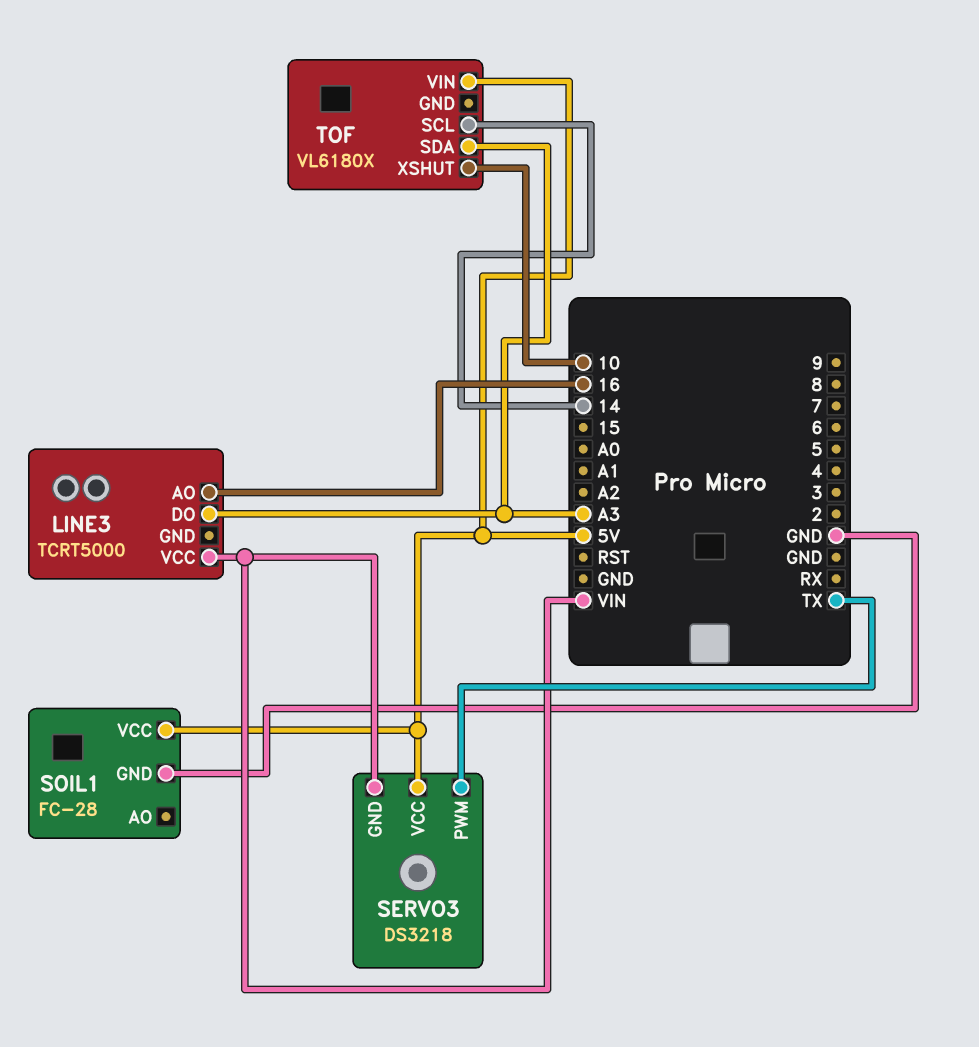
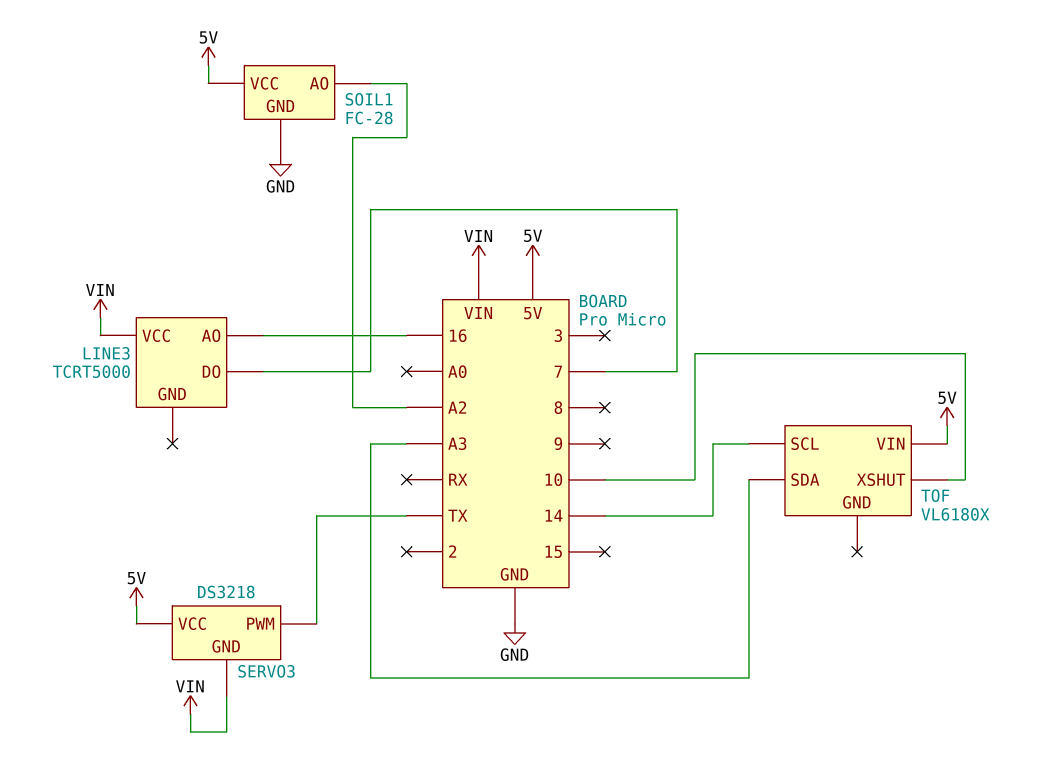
LINE3 pin DO: A3 -> 7
SOIL1 pin AO: none -> A2

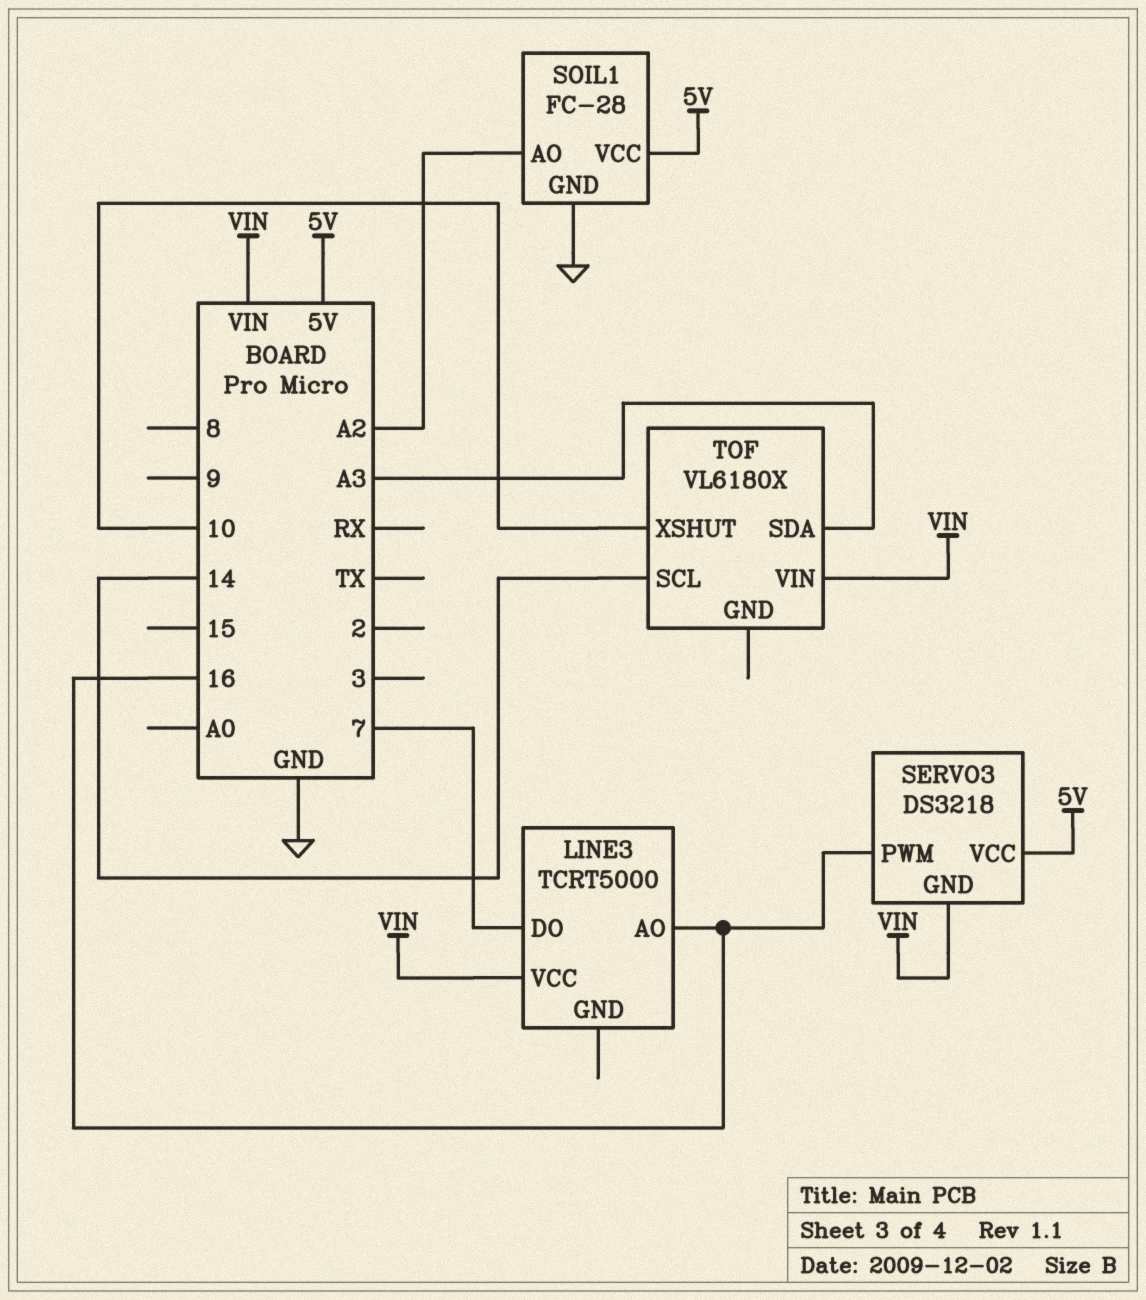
SERVO3 pin PWM: TX -> 16
TOF pin VIN: 5V -> VIN

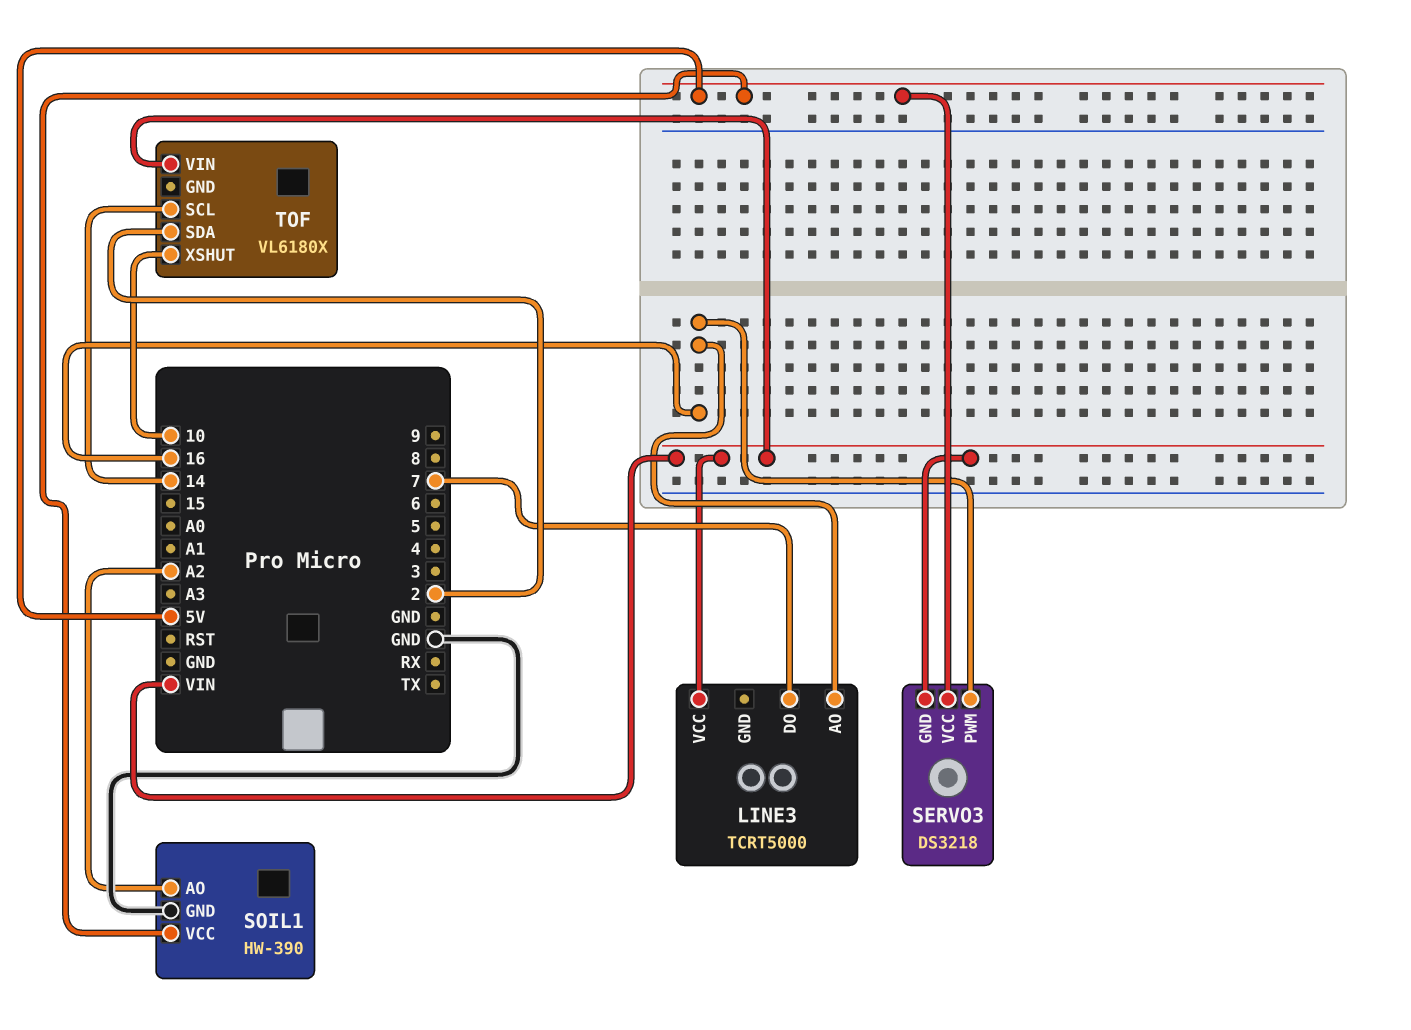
SOIL1: FC-28 -> HW-390
TOF pin SDA: A3 -> 2

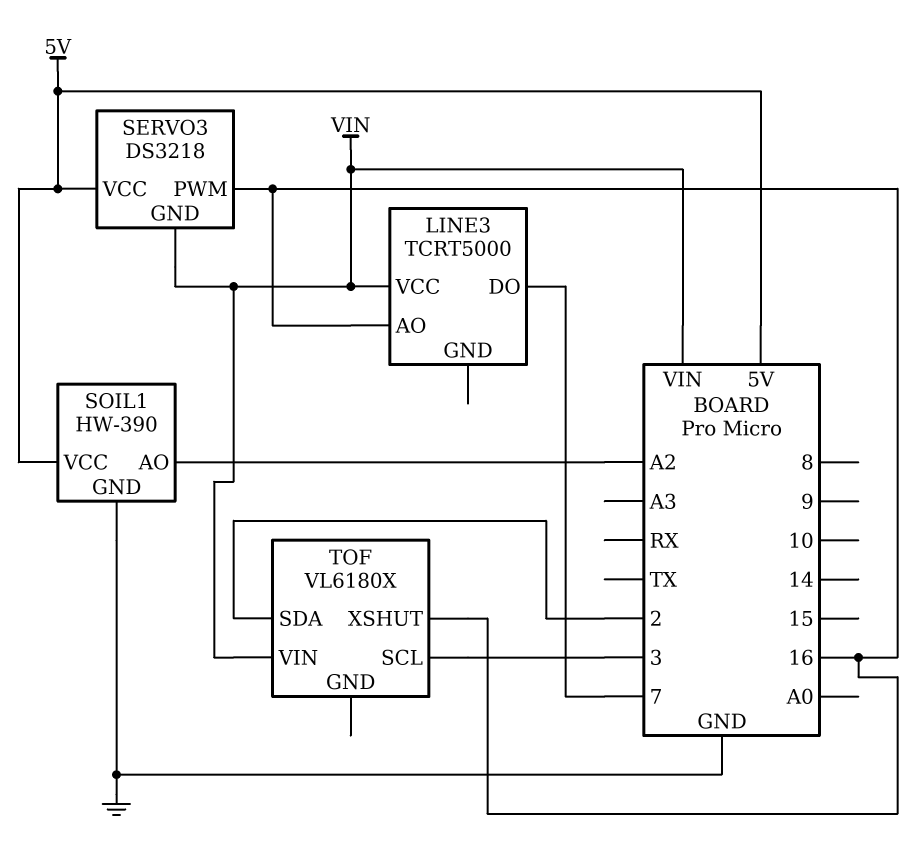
TOF pin SCL: 14 -> 3
TOF pin XSHUT: 10 -> 16

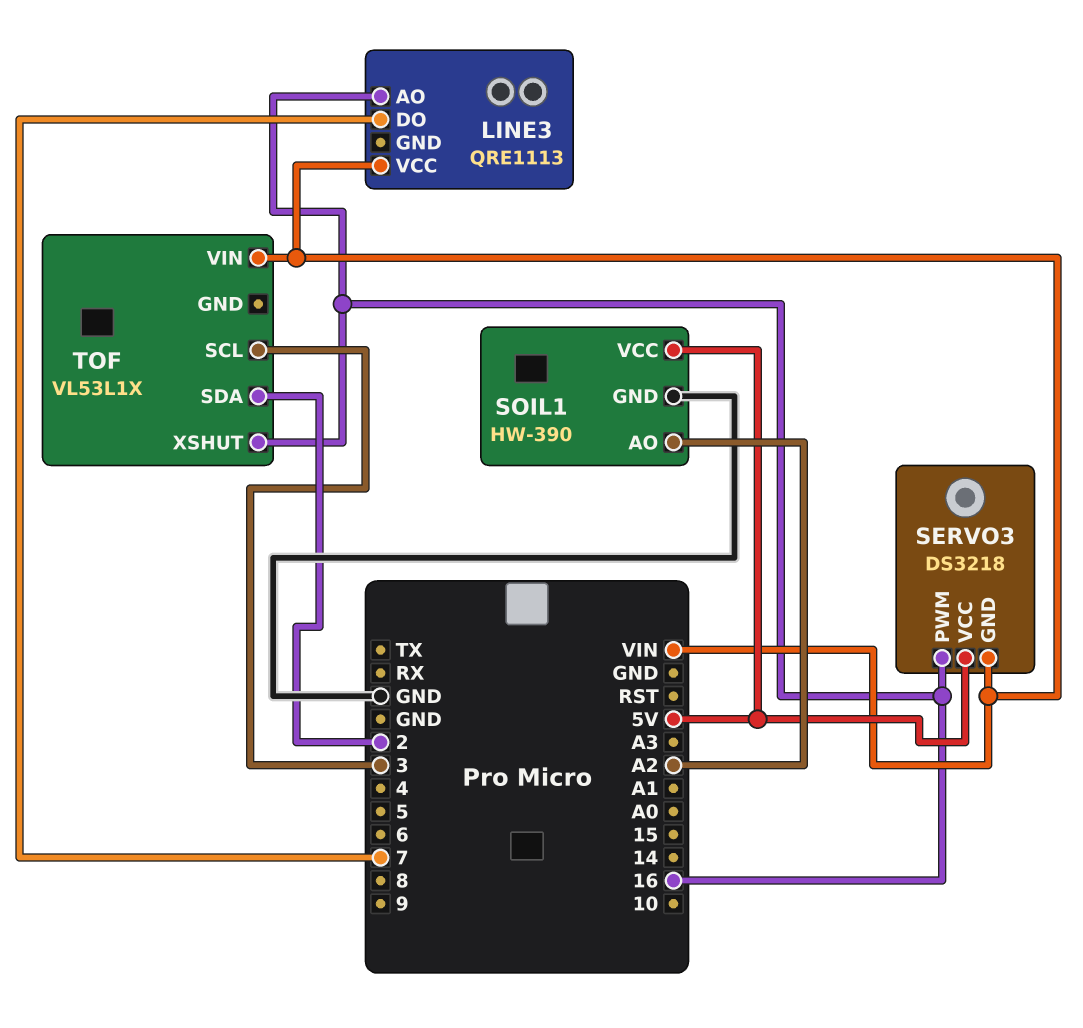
LINE3: TCRT5000 -> QRE1113
TOF: VL6180X -> VL53L1X

